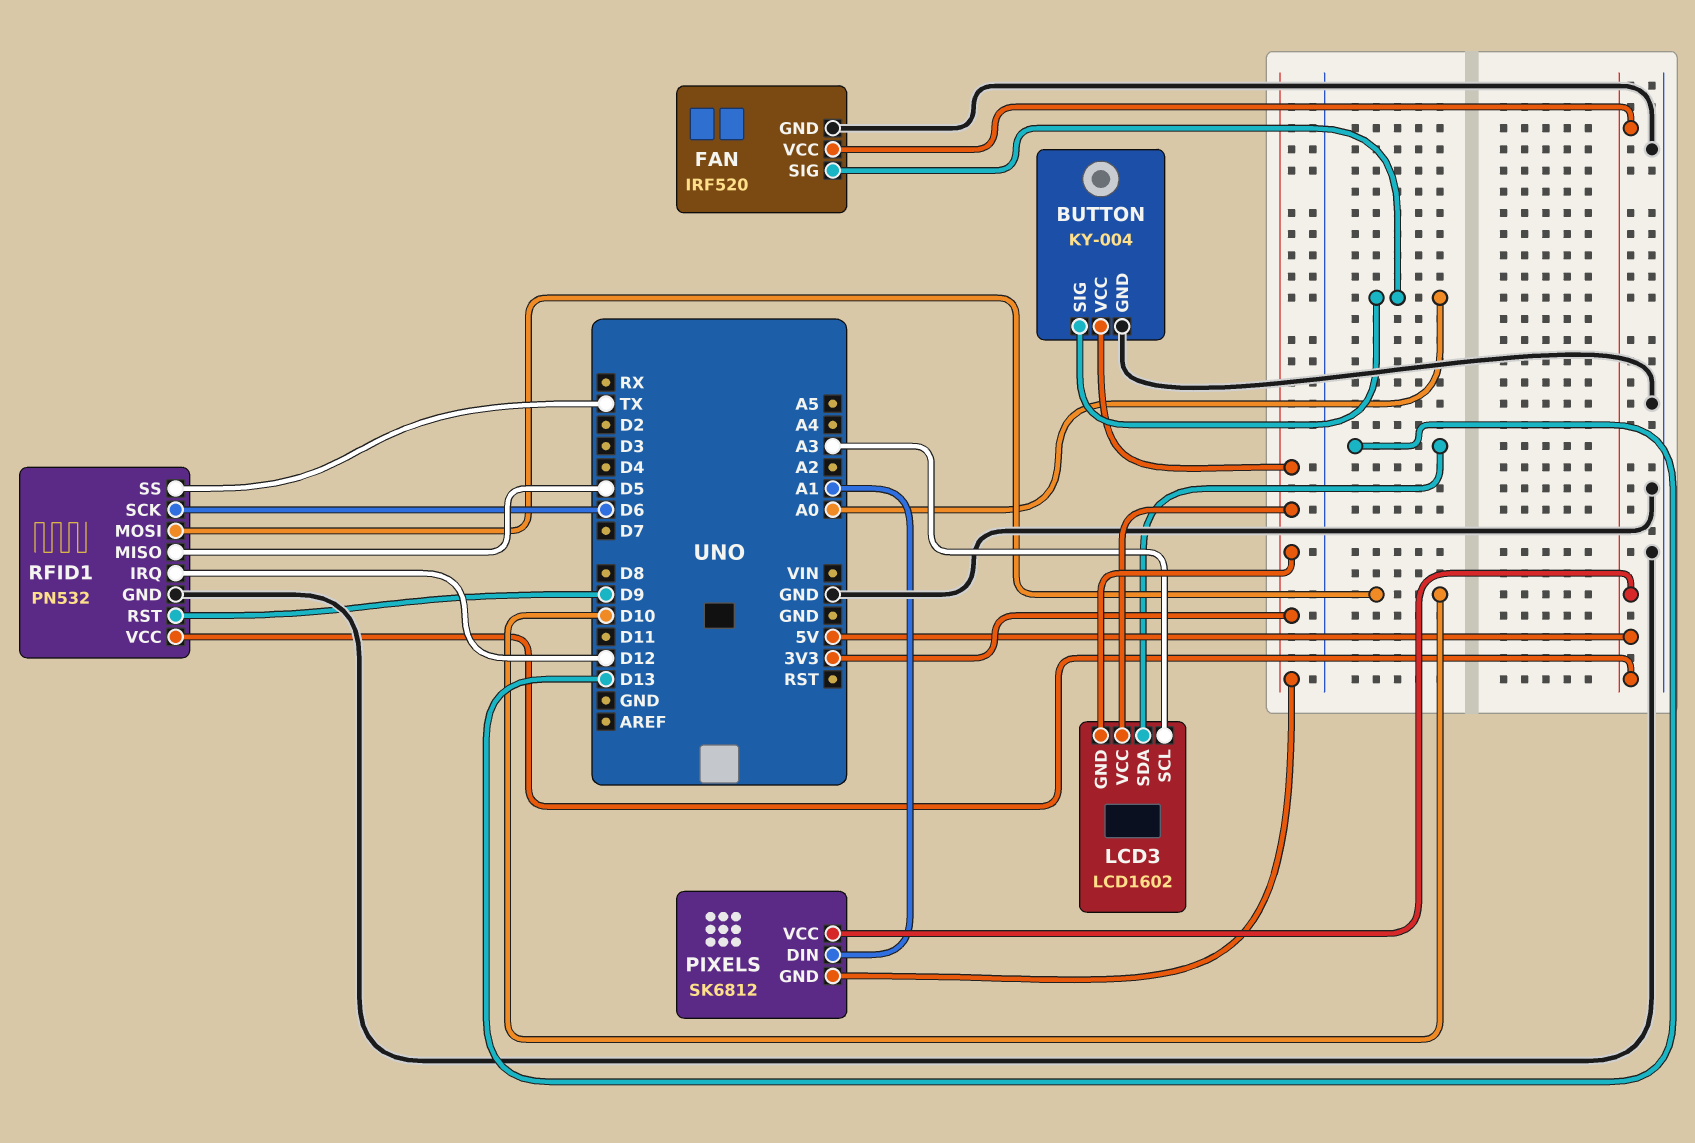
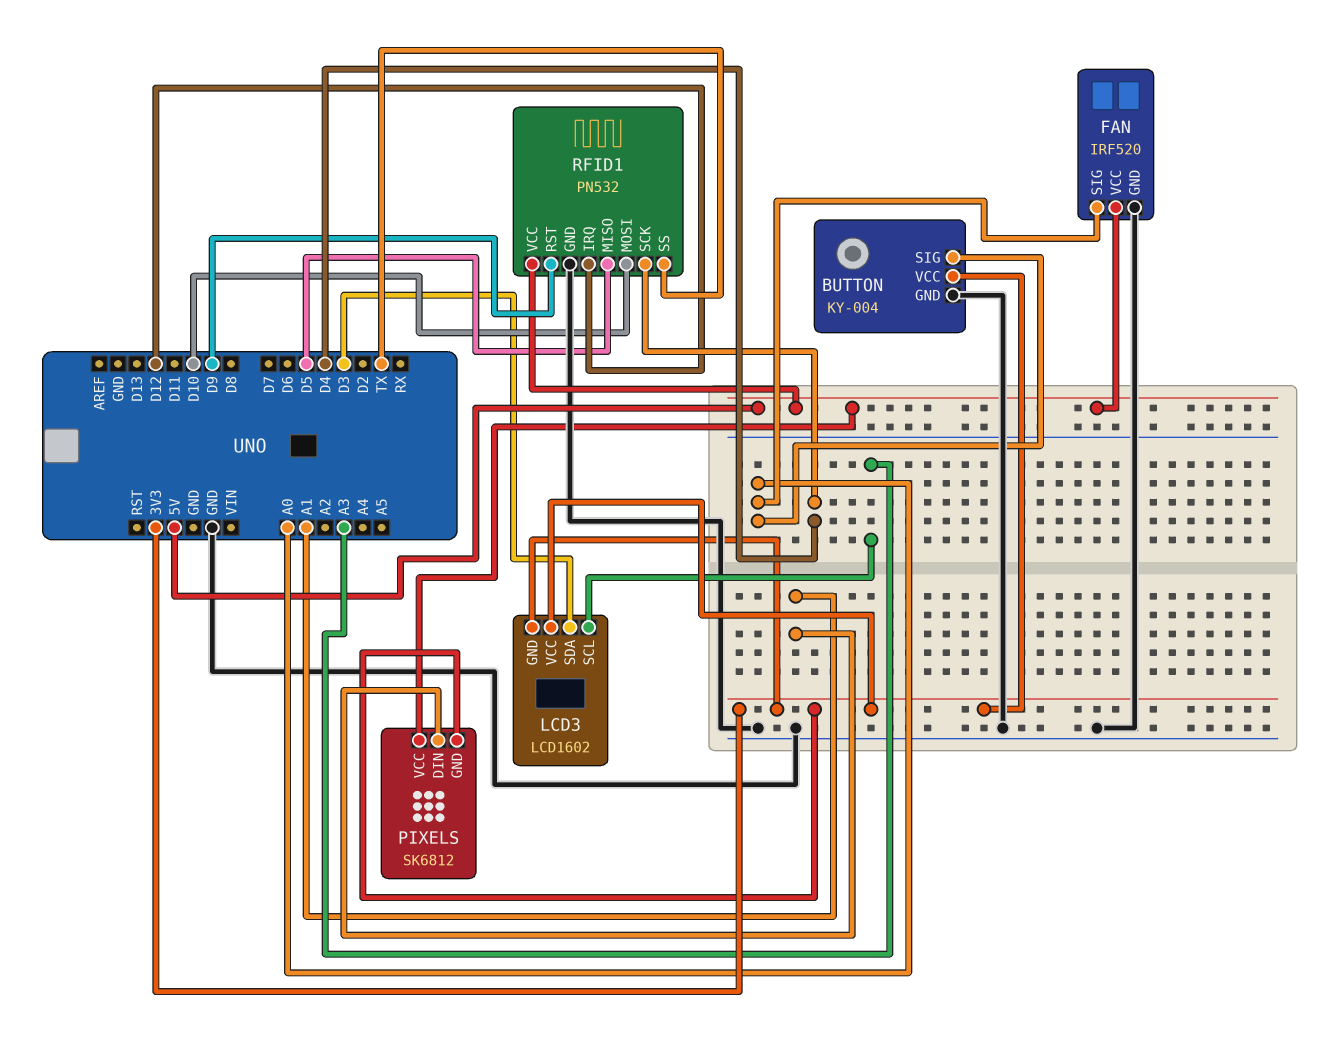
LCD3 pin SDA: D13 -> D3
RFID1 pin SCK: D6 -> D4

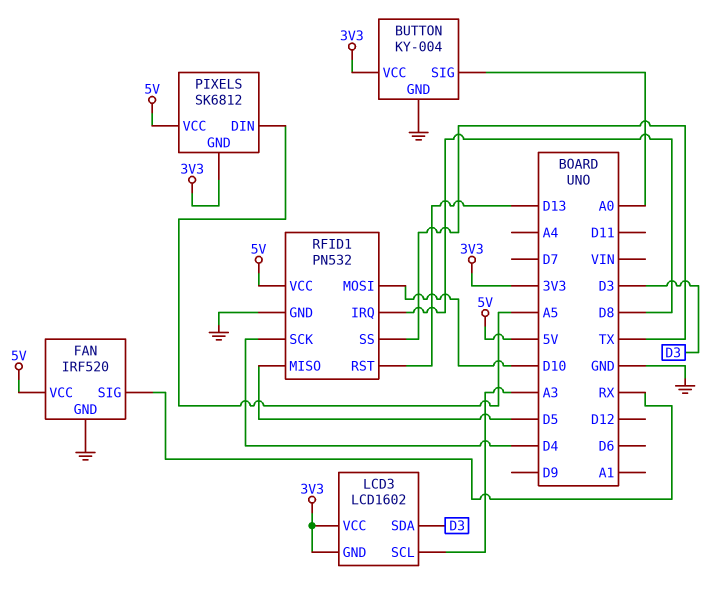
FAN pin SIG: A0 -> RX
PIXELS pin DIN: A1 -> A5
RFID1 pin IRQ: D12 -> D8
RFID1 pin RST: D9 -> D13

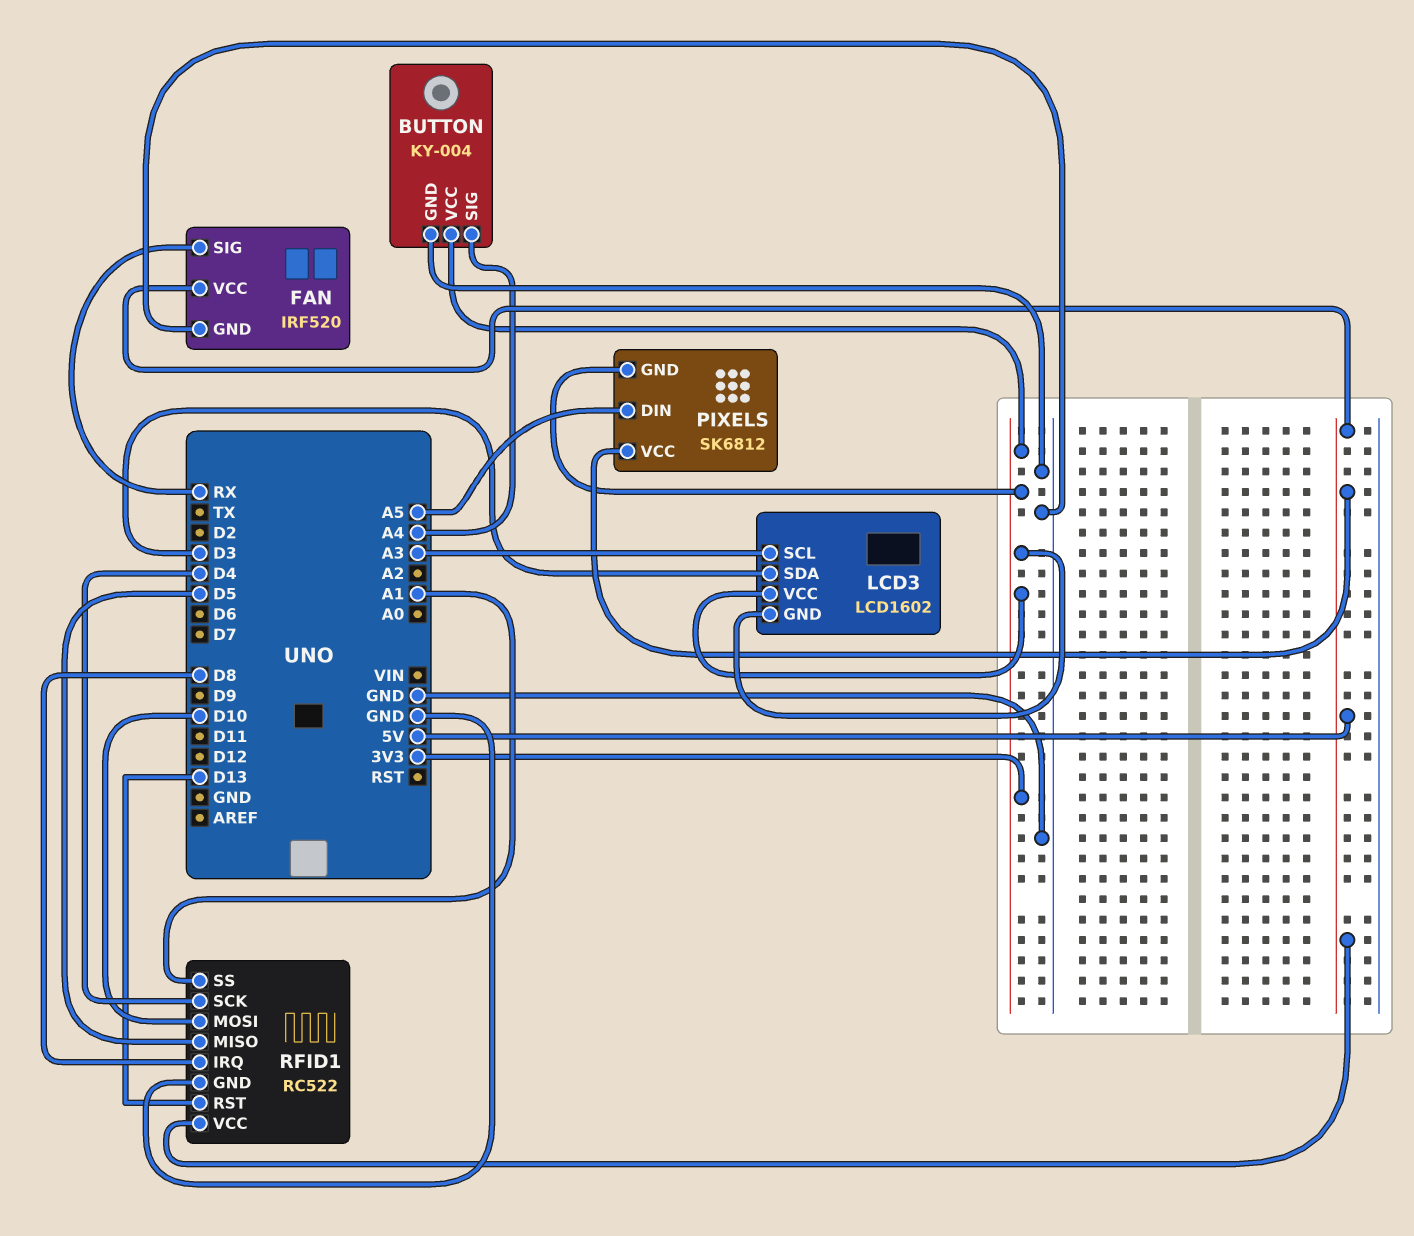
BUTTON pin SIG: A0 -> A4
RFID1: PN532 -> RC522
RFID1 pin SS: TX -> A1

